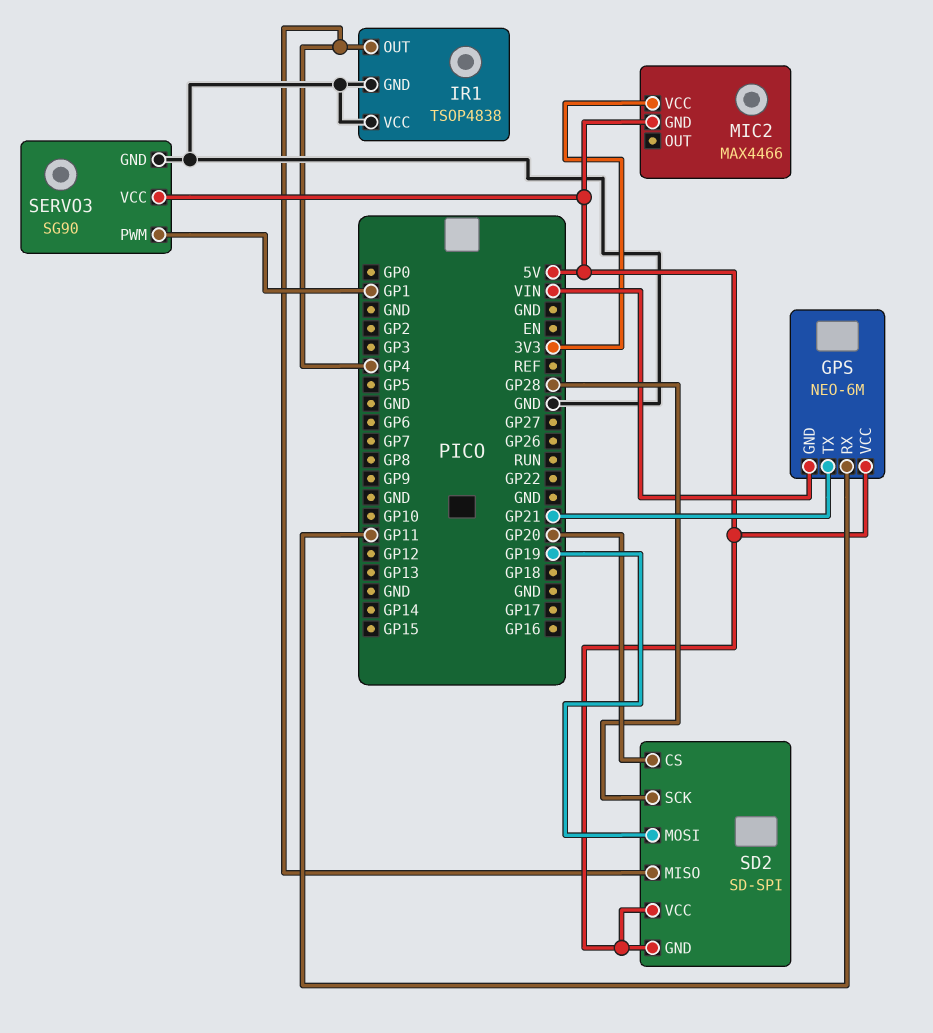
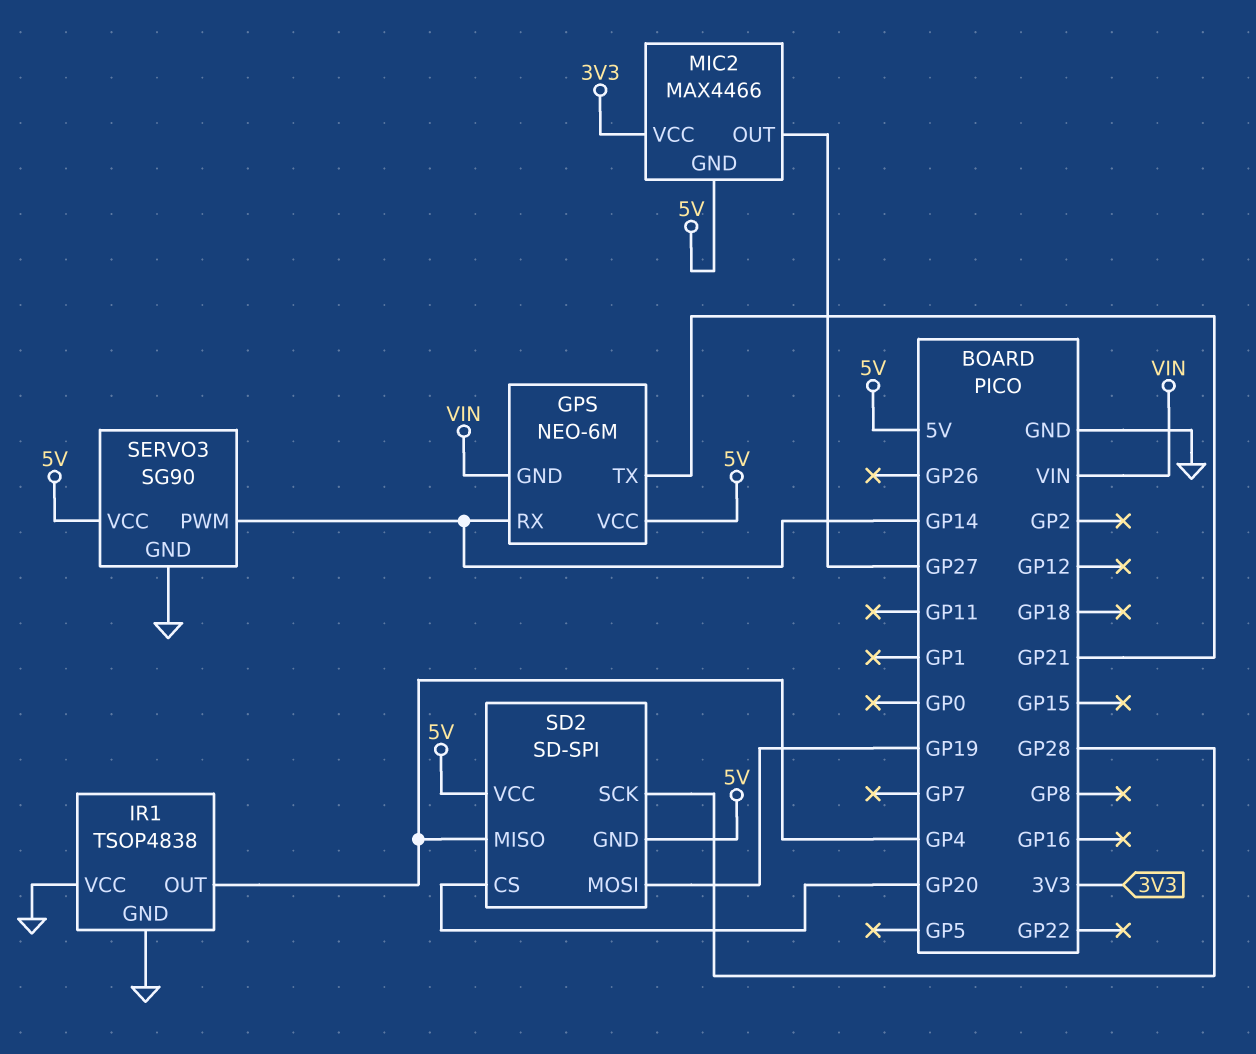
GPS pin RX: GP11 -> GP14
MIC2 pin OUT: none -> GP27
SERVO3 pin PWM: GP1 -> GP14

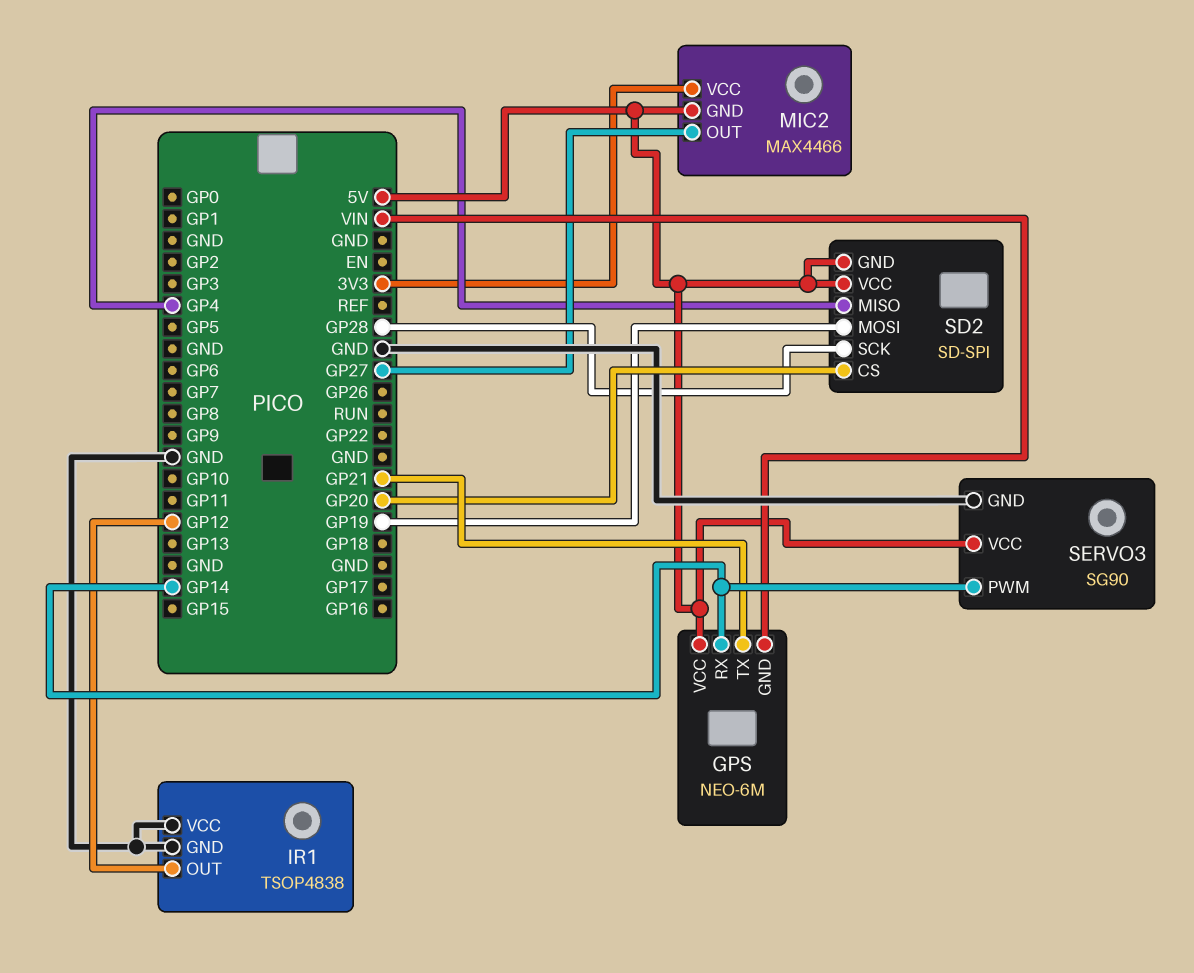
IR1 pin OUT: GP4 -> GP12

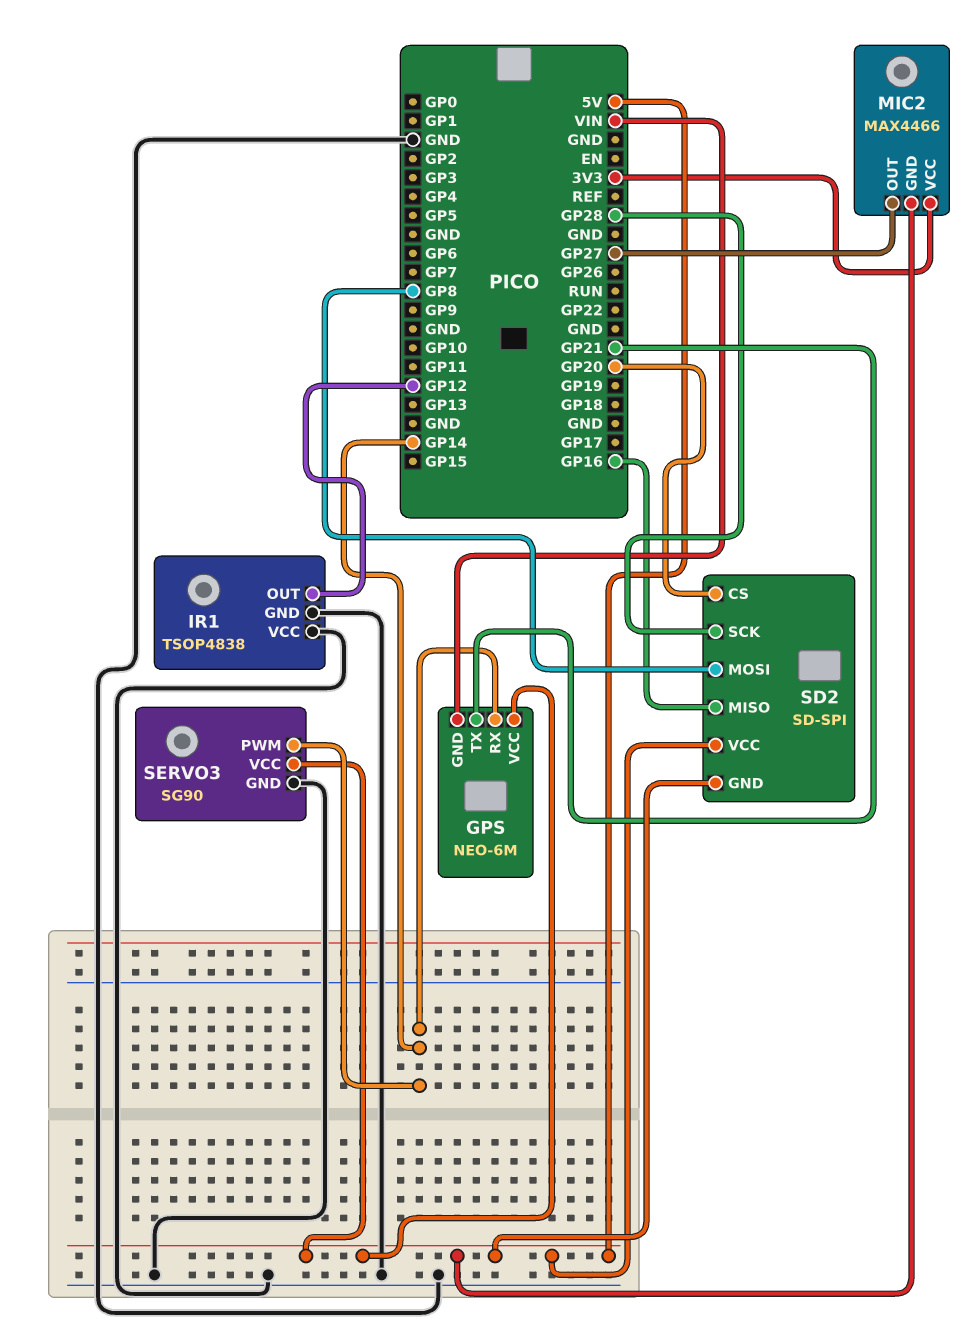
SD2 pin MISO: GP4 -> GP16
SD2 pin MOSI: GP19 -> GP8

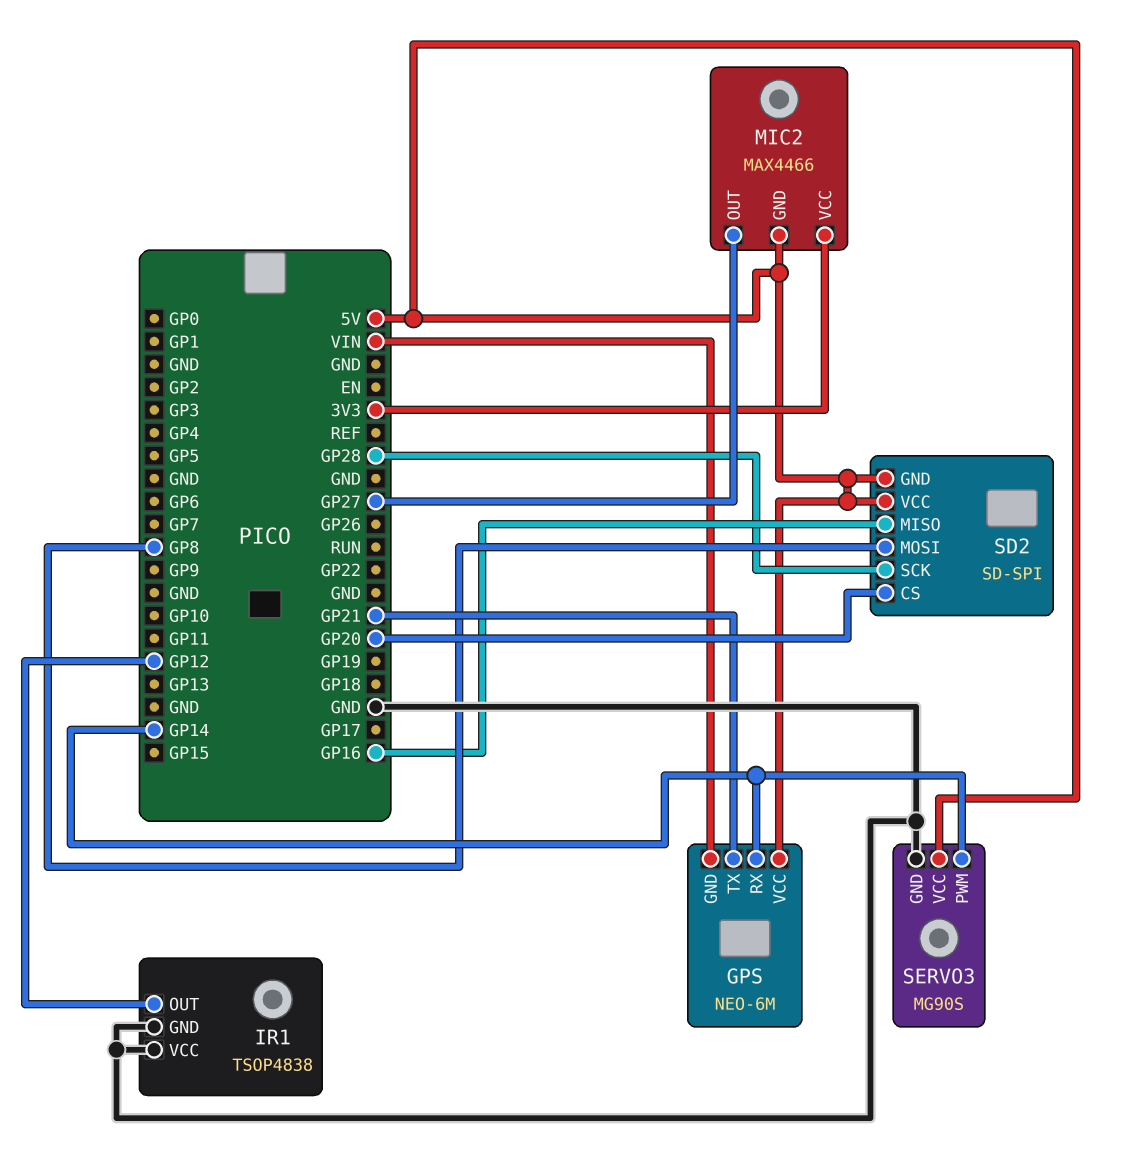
SERVO3: SG90 -> MG90S

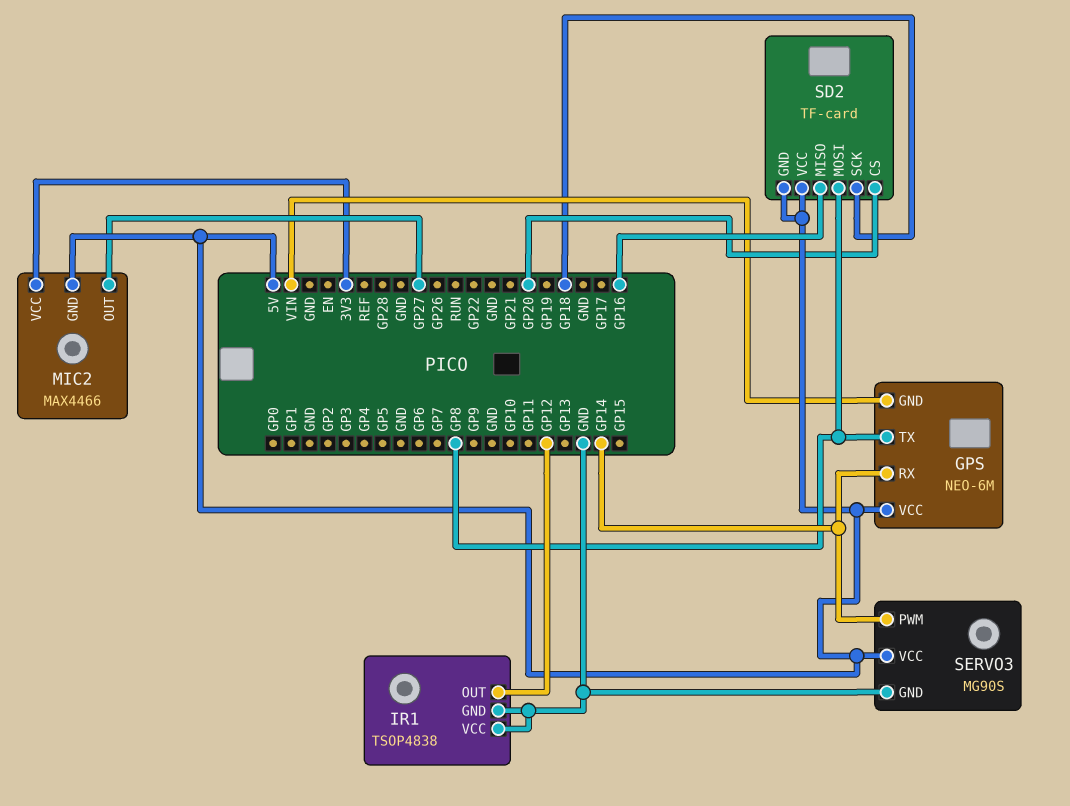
GPS pin TX: GP21 -> GP8
SD2: SD-SPI -> TF-card
SD2 pin SCK: GP28 -> GP18

